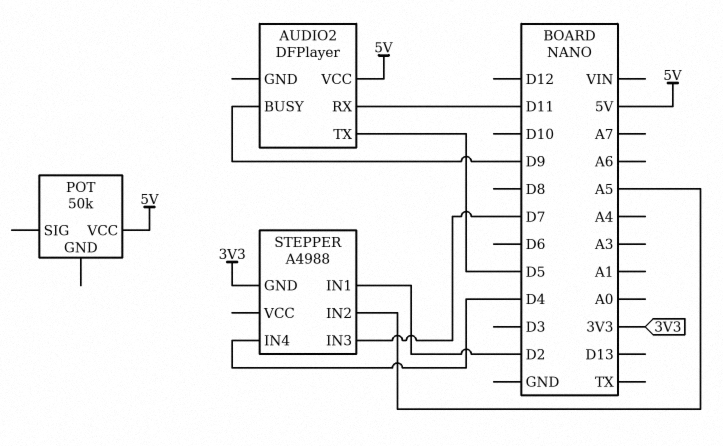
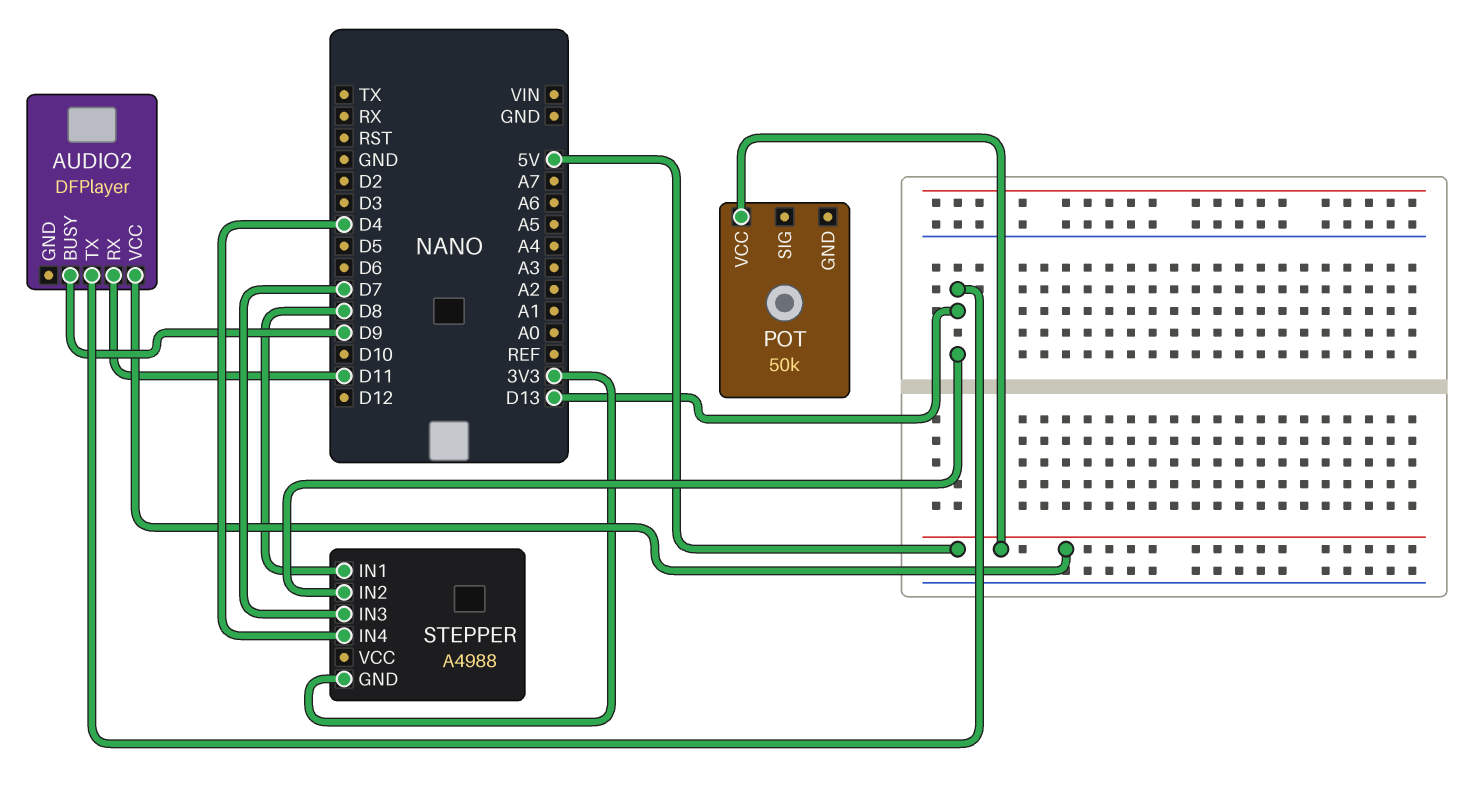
AUDIO2 pin TX: D5 -> D13
STEPPER pin IN1: D2 -> D8
STEPPER pin IN2: A5 -> D13

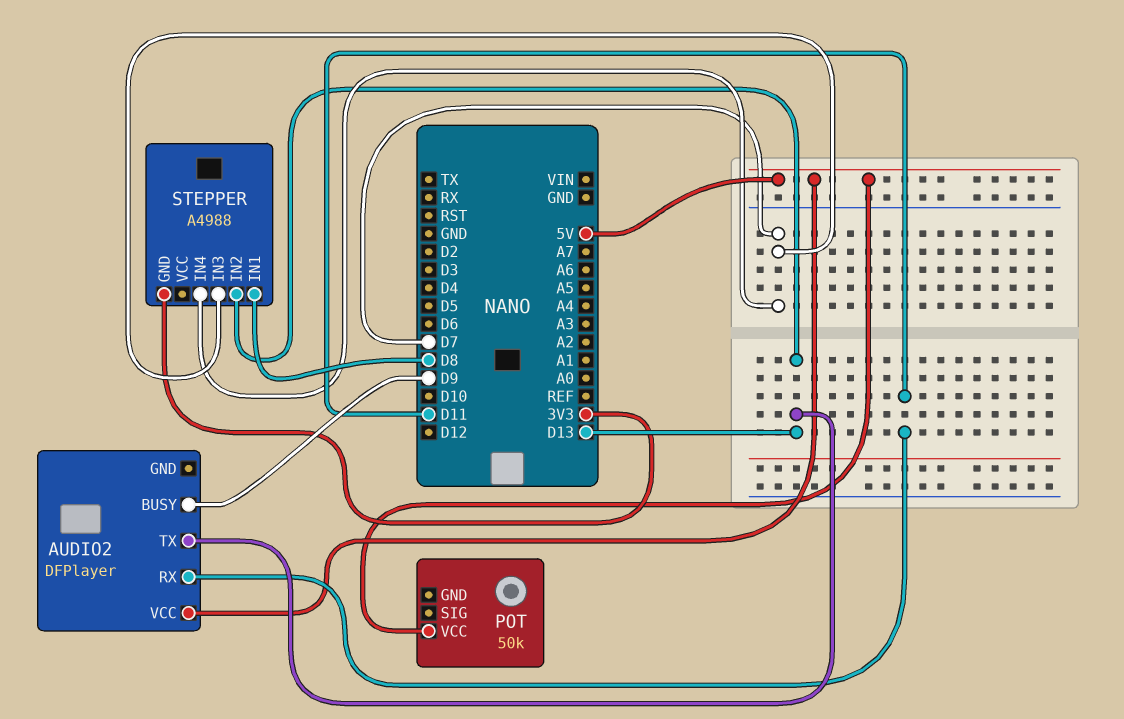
STEPPER pin IN4: D4 -> D7

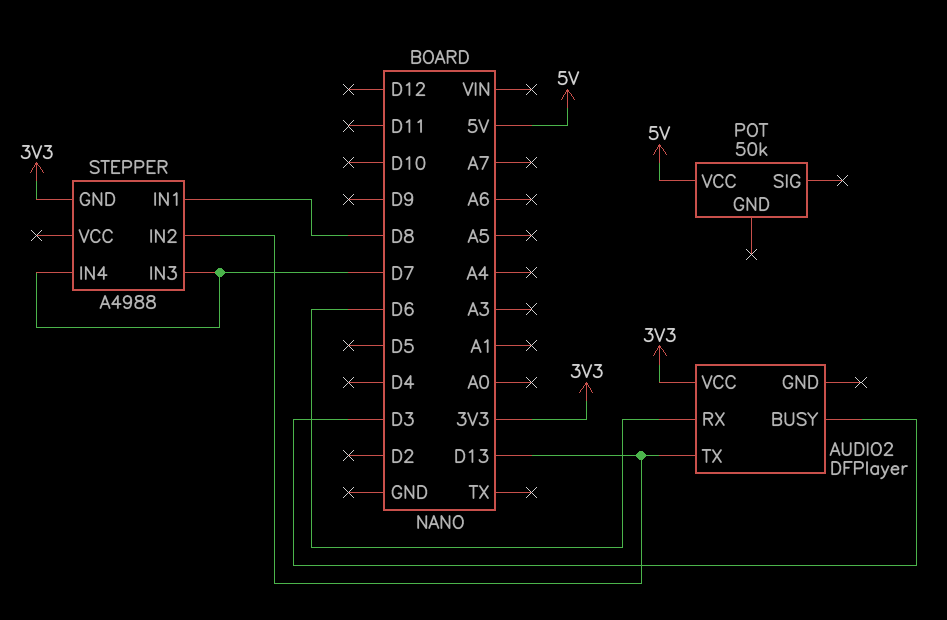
AUDIO2 pin BUSY: D9 -> D3
AUDIO2 pin RX: D11 -> D6
AUDIO2 pin VCC: 5V -> 3V3

